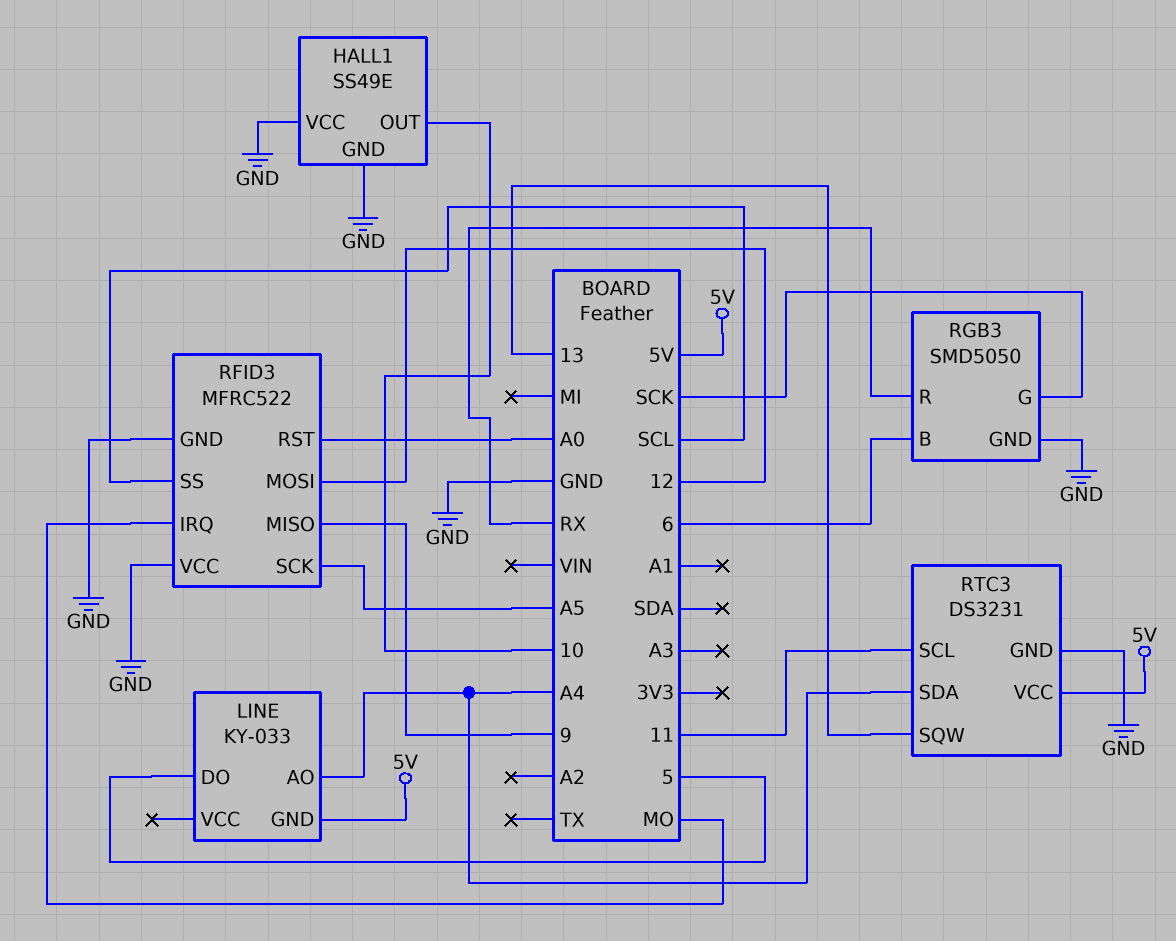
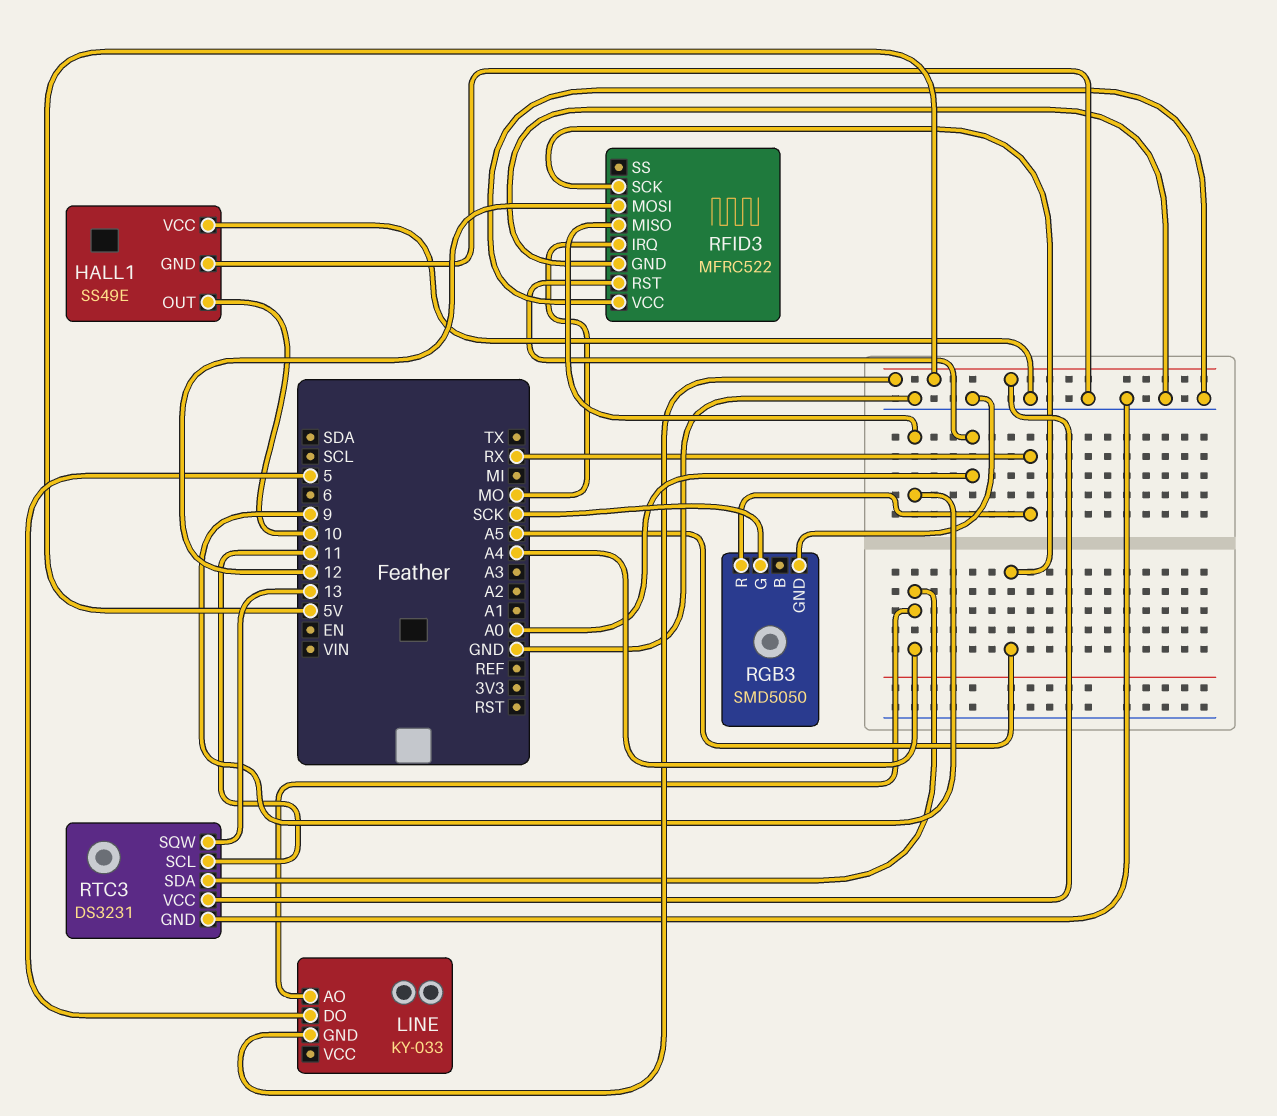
RFID3 pin SS: SCL -> none
RGB3 pin B: 6 -> none

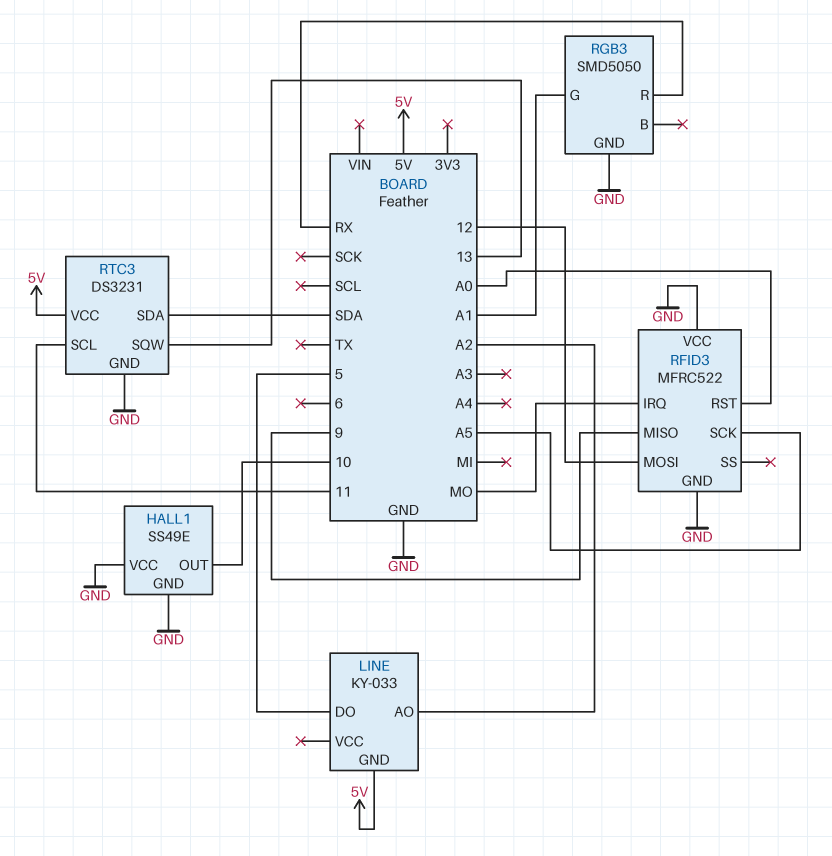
LINE pin AO: A4 -> A2
RGB3 pin G: SCK -> A1
RTC3 pin SDA: A4 -> SDA

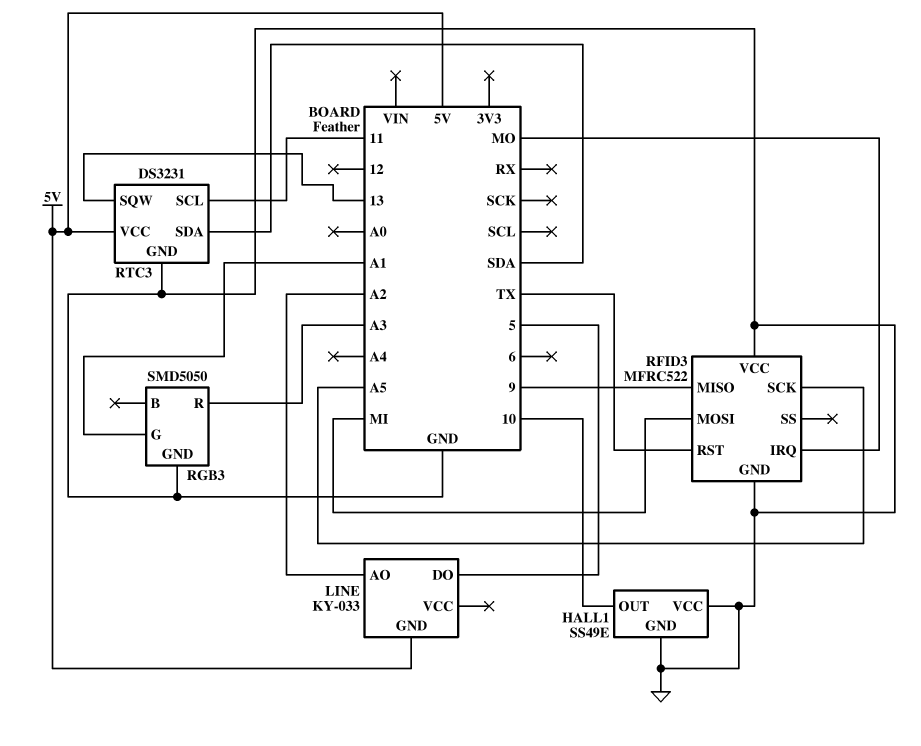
RFID3 pin MOSI: 12 -> MI
RFID3 pin RST: A0 -> TX
RGB3 pin R: RX -> A3

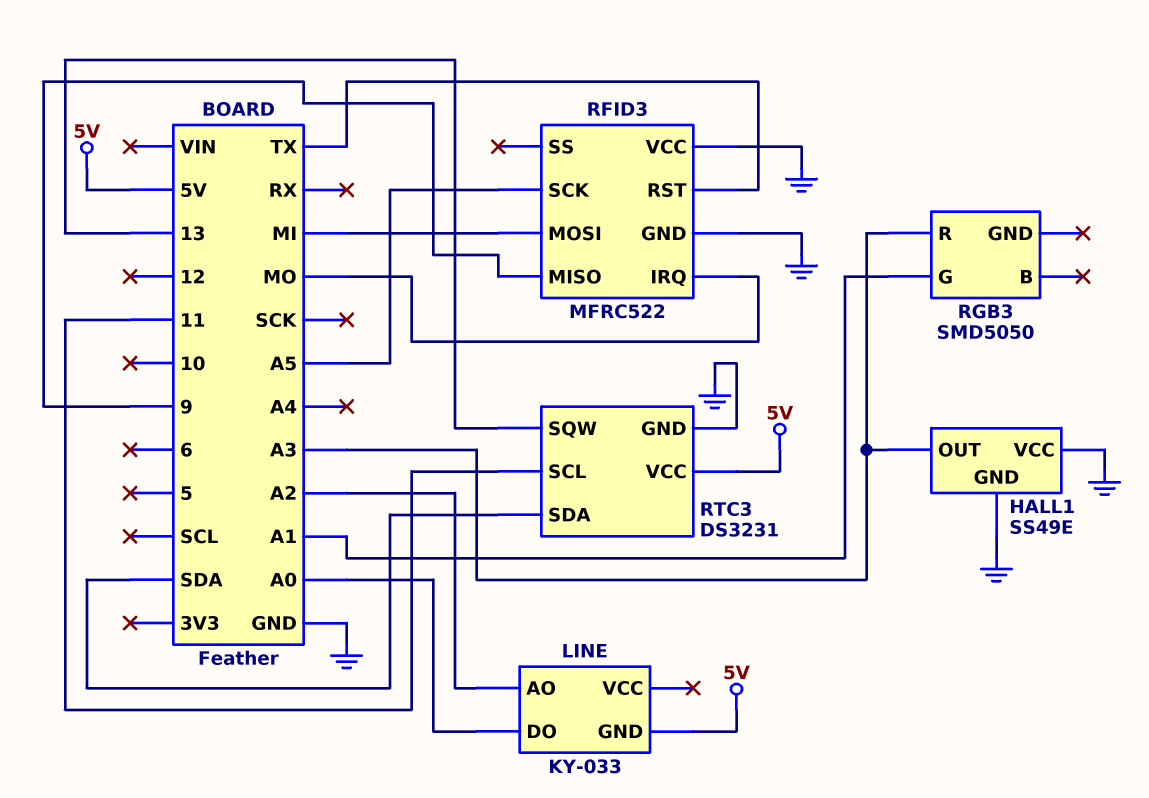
HALL1 pin OUT: 10 -> A3
LINE pin DO: 5 -> A0
RGB3 pin GND: GND -> none

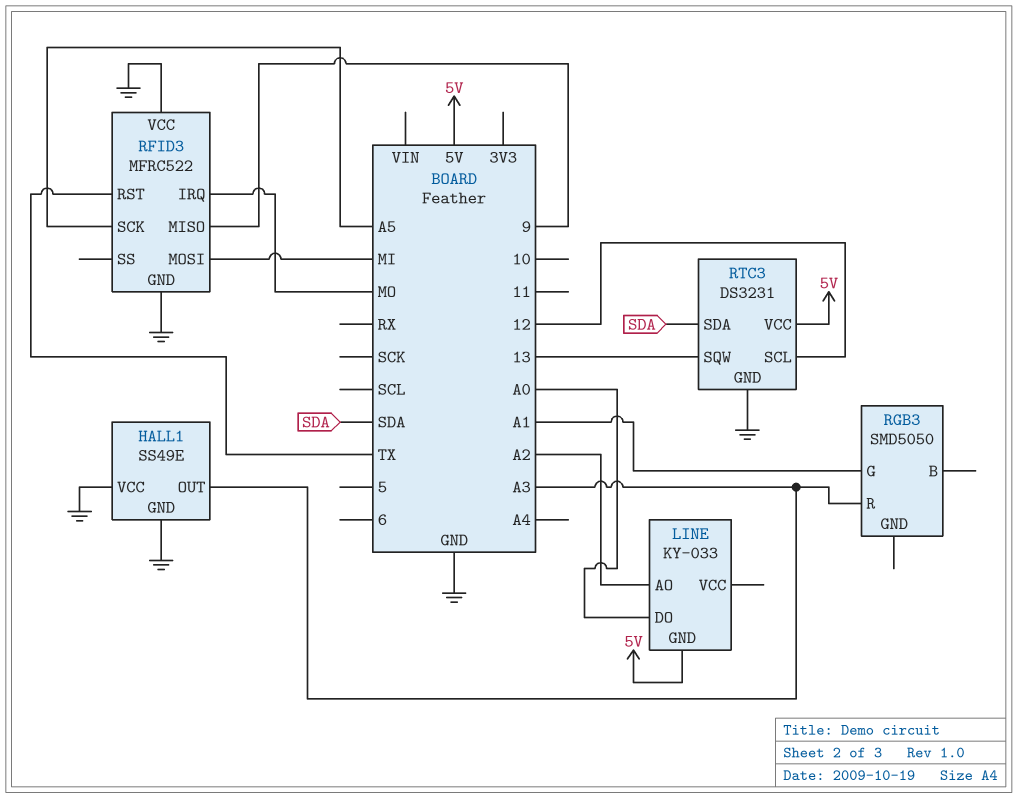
RTC3 pin SCL: 11 -> 12

